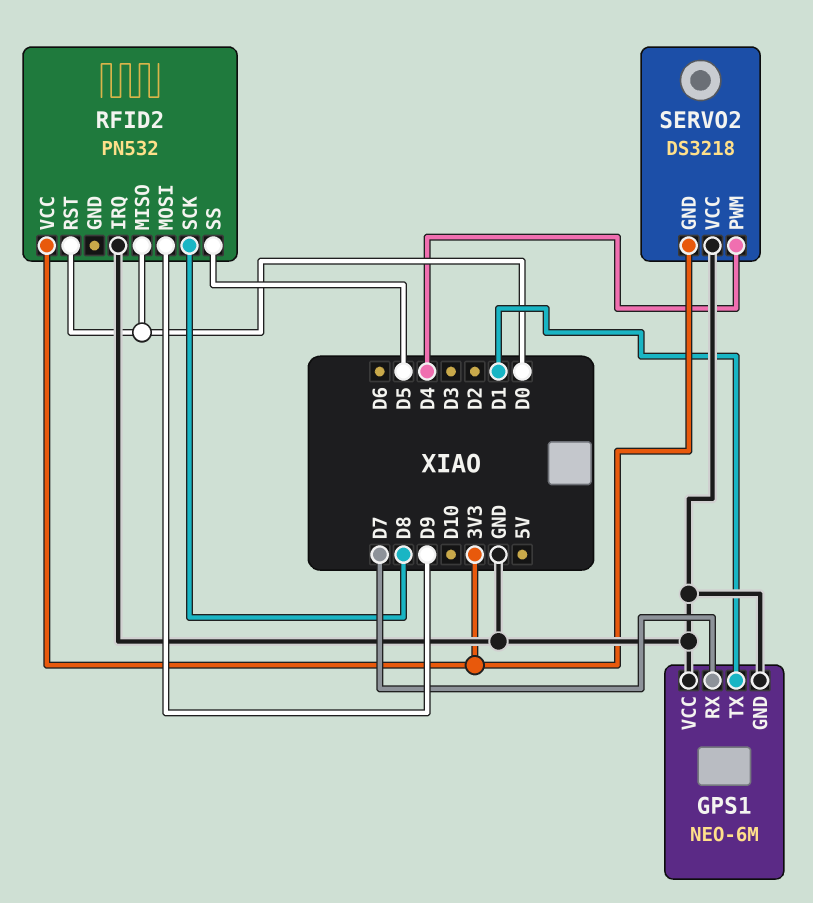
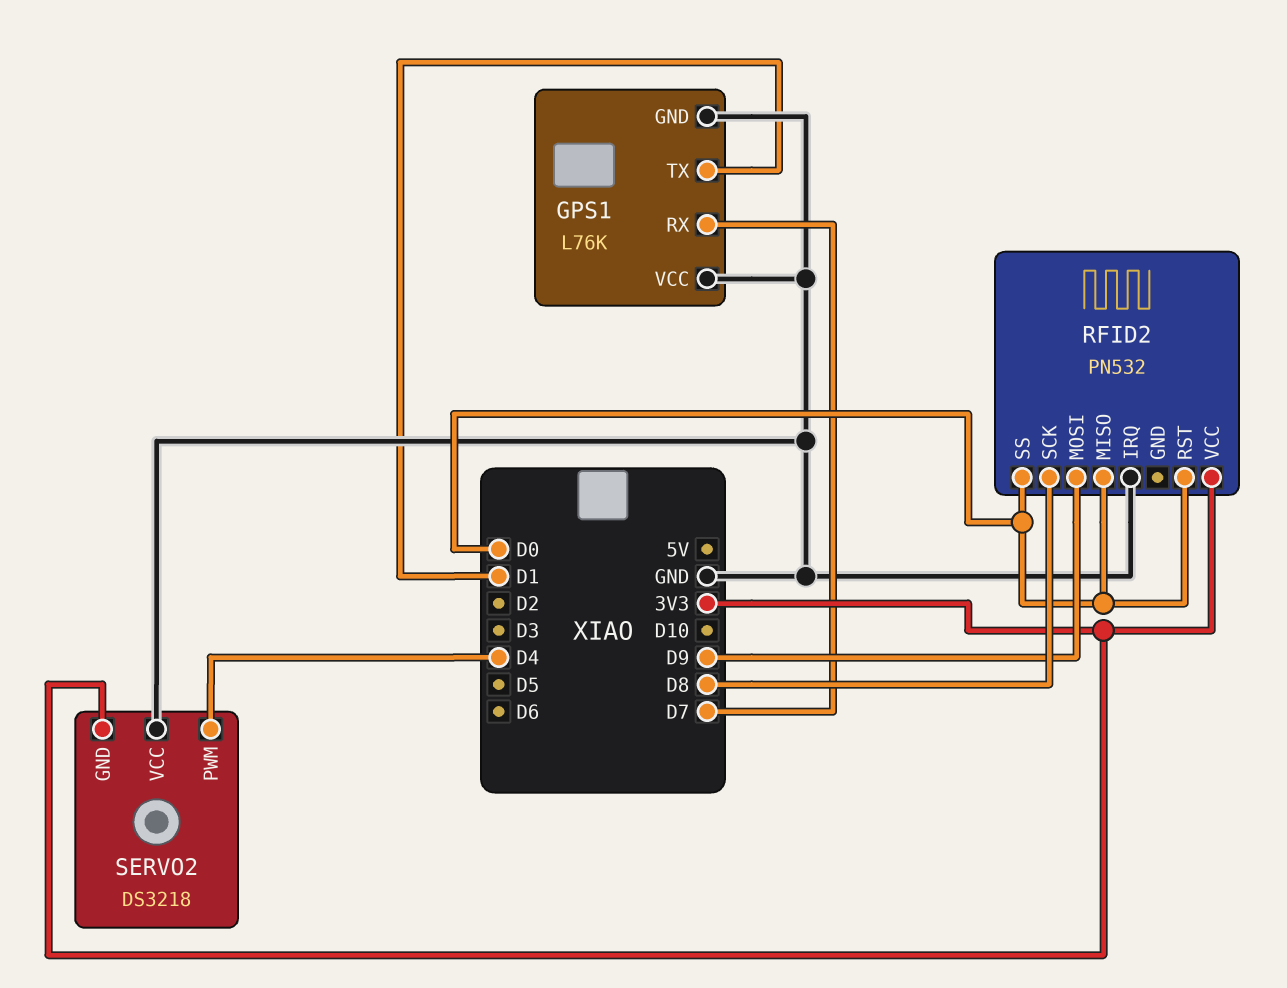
GPS1: NEO-6M -> L76K
RFID2 pin SS: D5 -> D0

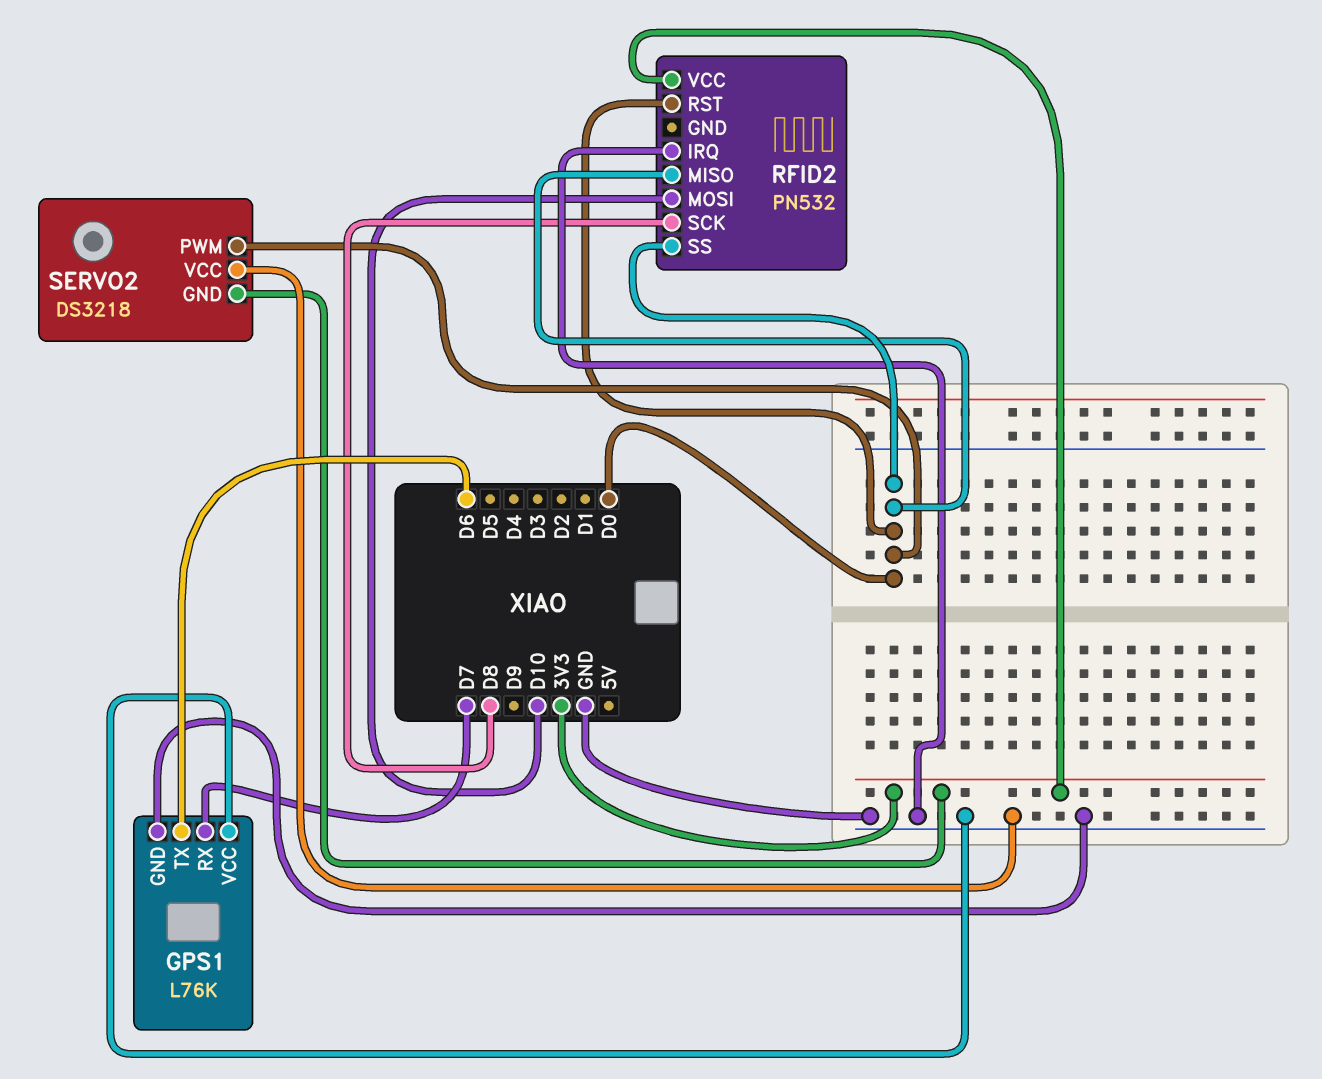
GPS1 pin TX: D1 -> D6
RFID2 pin MOSI: D9 -> D10
SERVO2 pin PWM: D4 -> D0

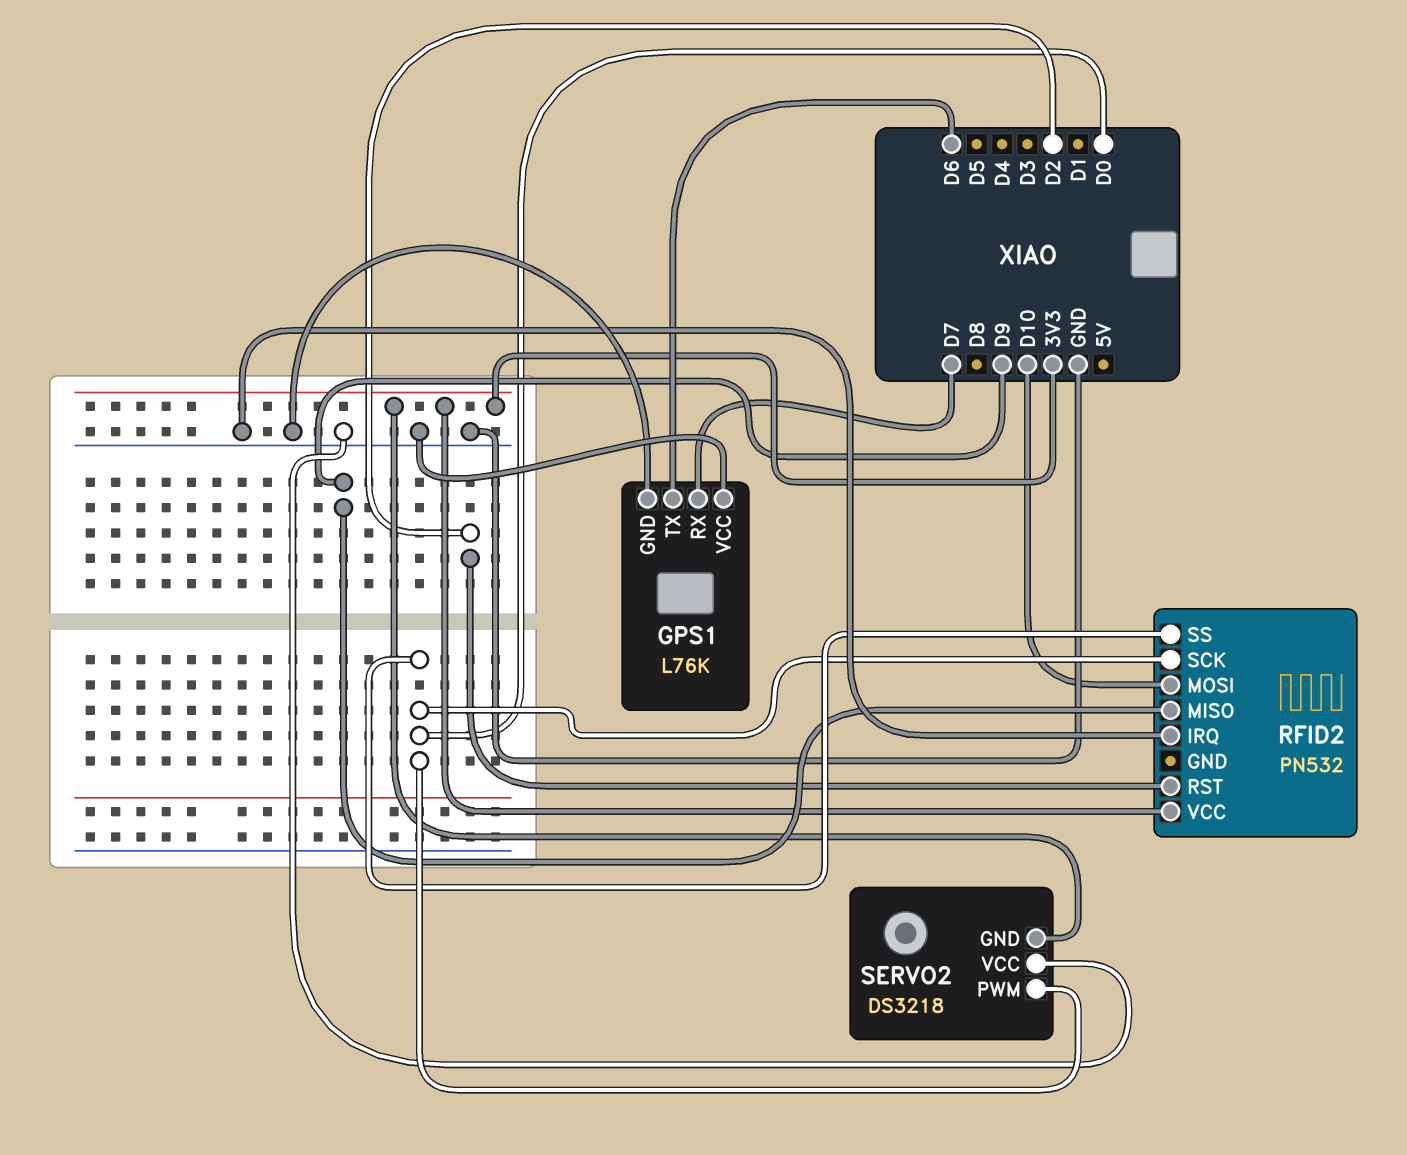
RFID2 pin MISO: D0 -> D9
RFID2 pin RST: D0 -> D2
RFID2 pin SCK: D8 -> D0

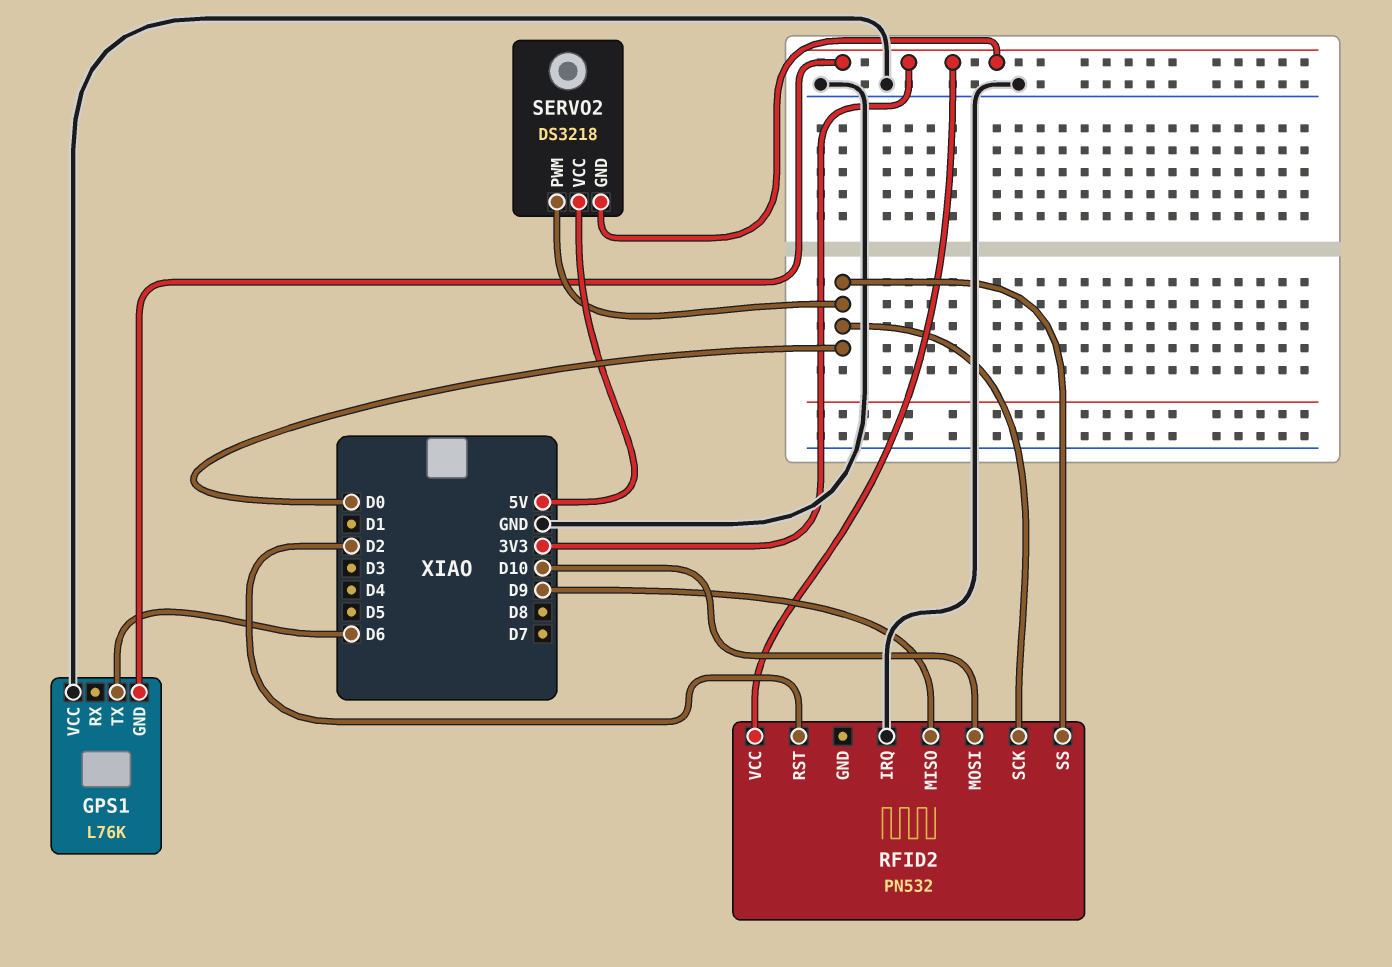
GPS1 pin GND: GND -> 3V3
GPS1 pin RX: D7 -> none
SERVO2 pin VCC: GND -> 5V

